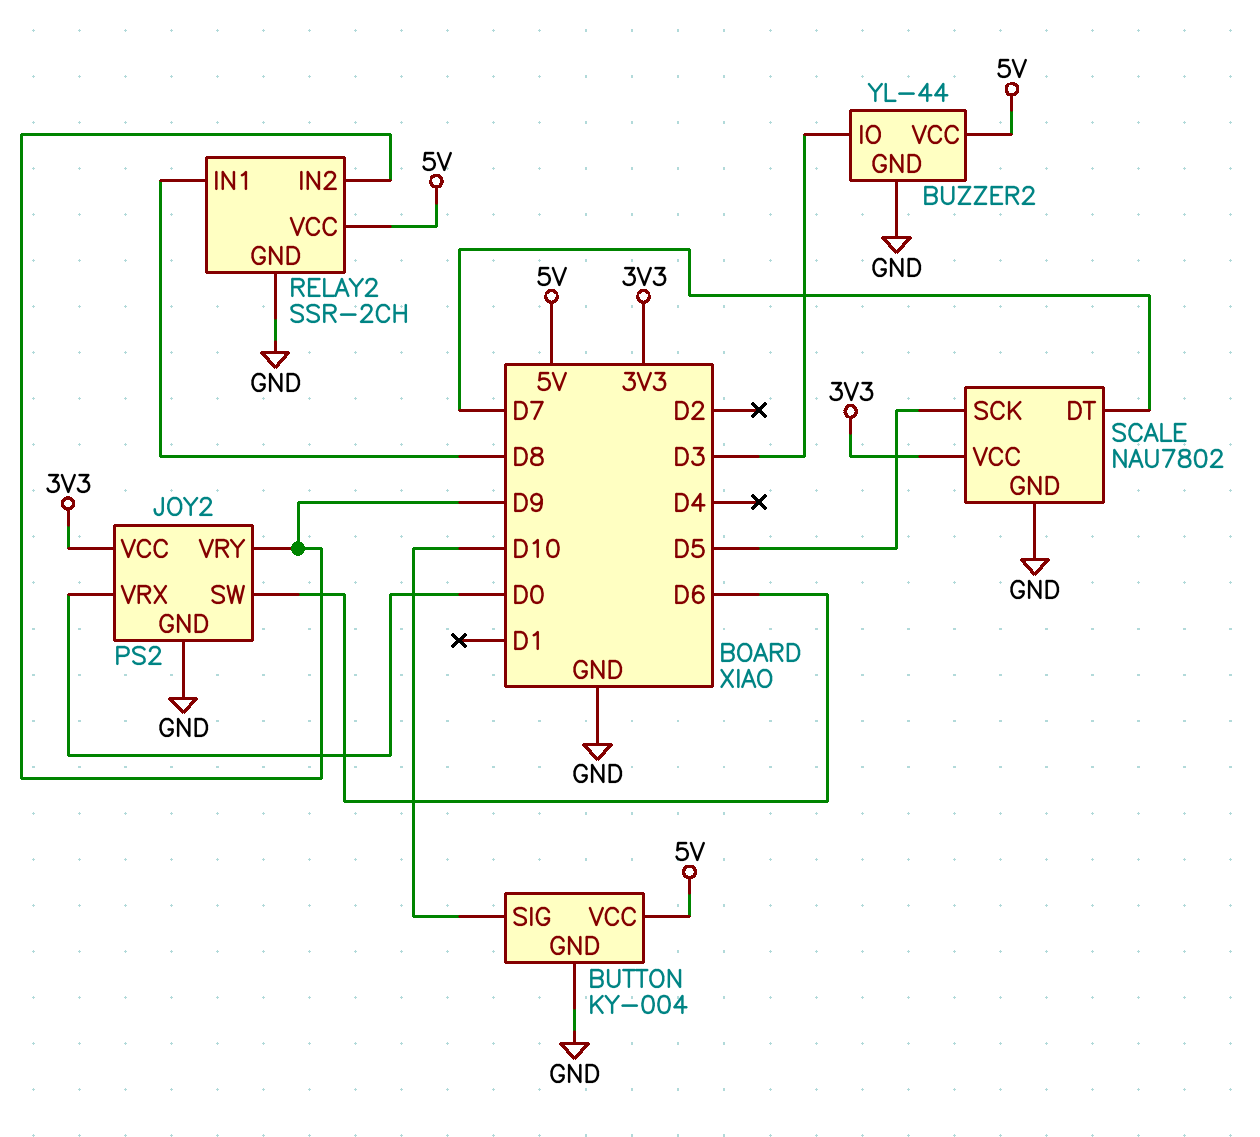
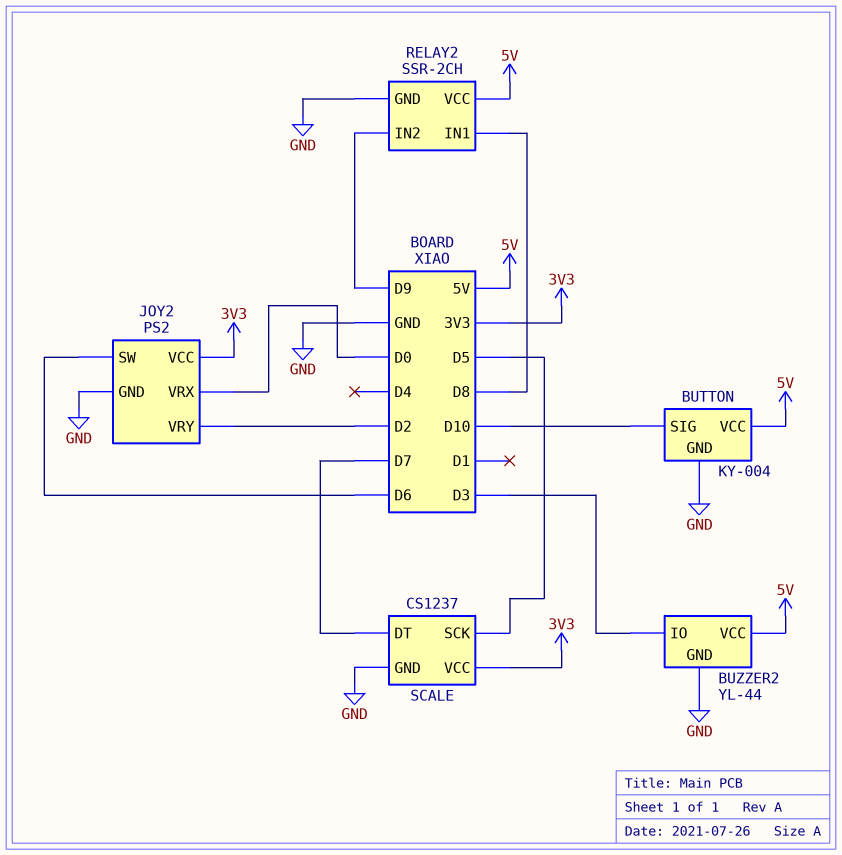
JOY2 pin VRY: D9 -> D2
SCALE: NAU7802 -> CS1237

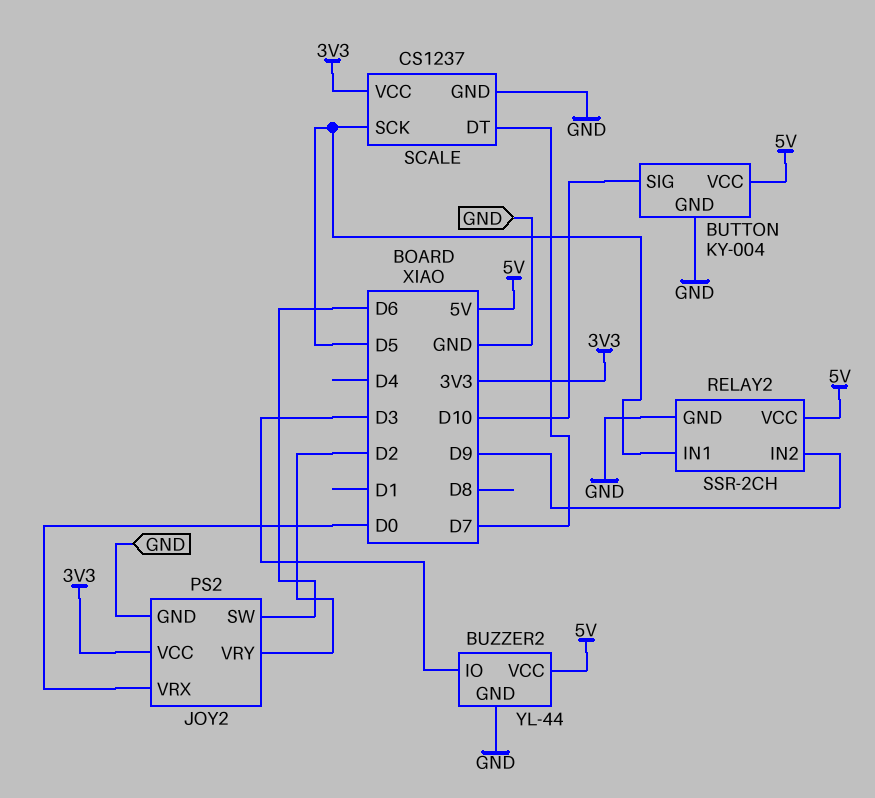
RELAY2 pin IN1: D8 -> D5

